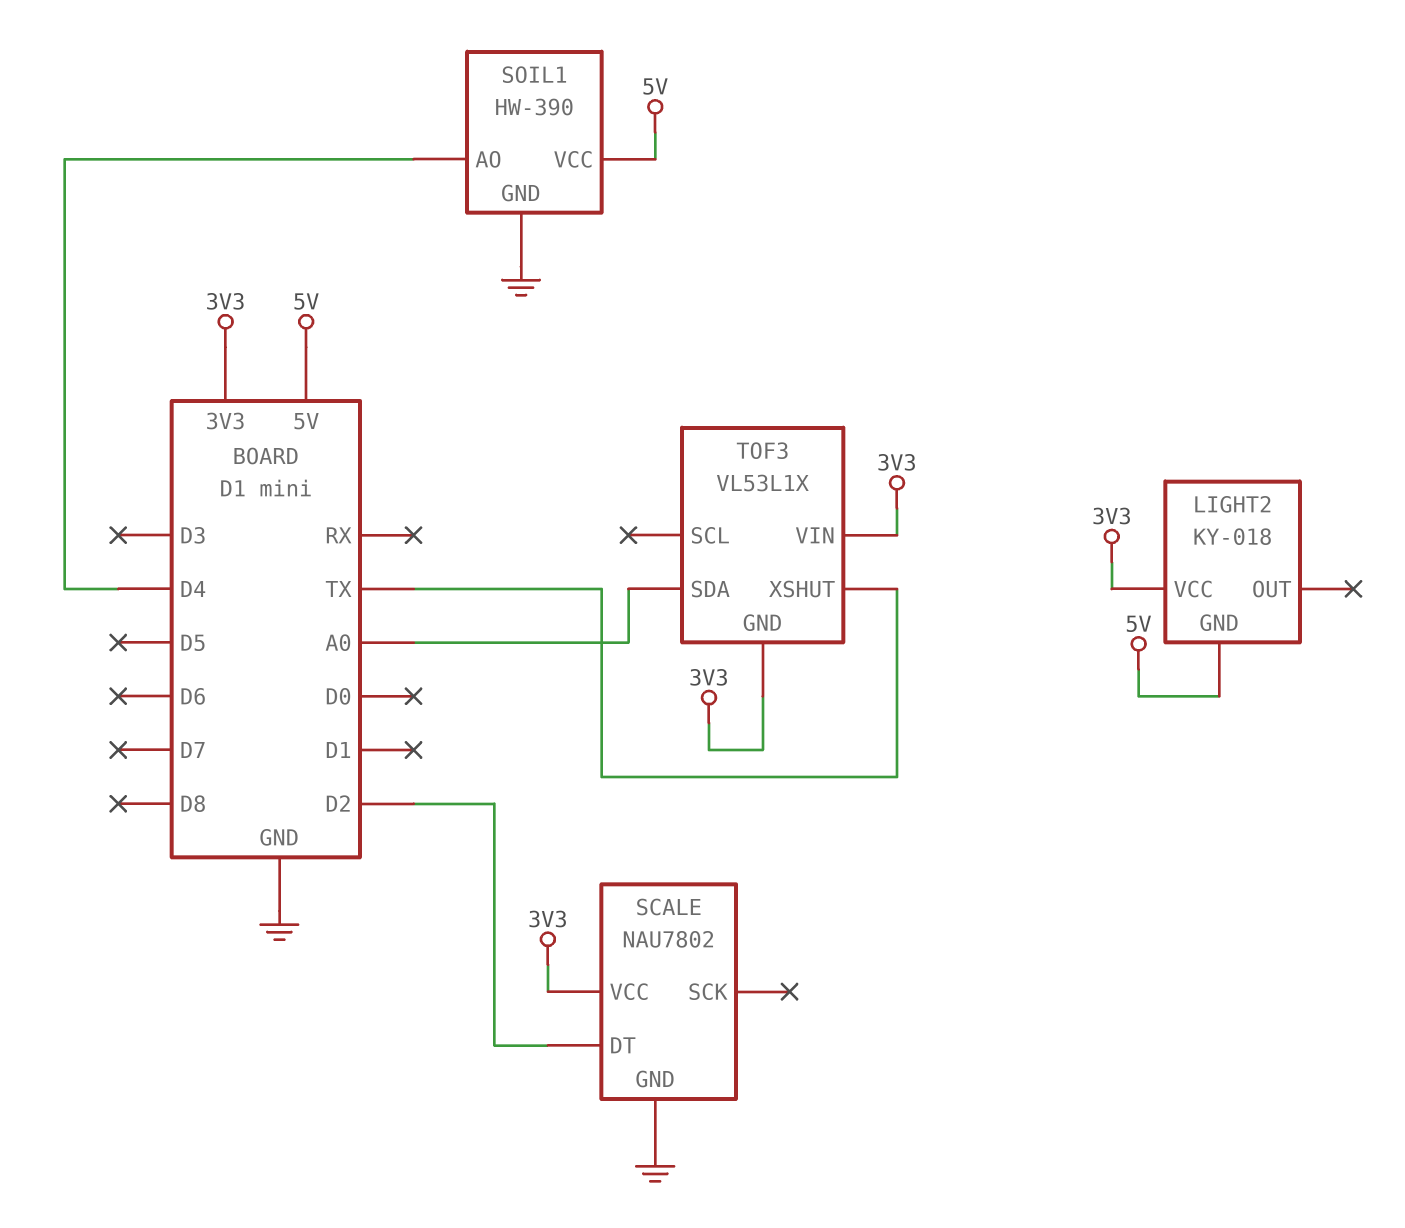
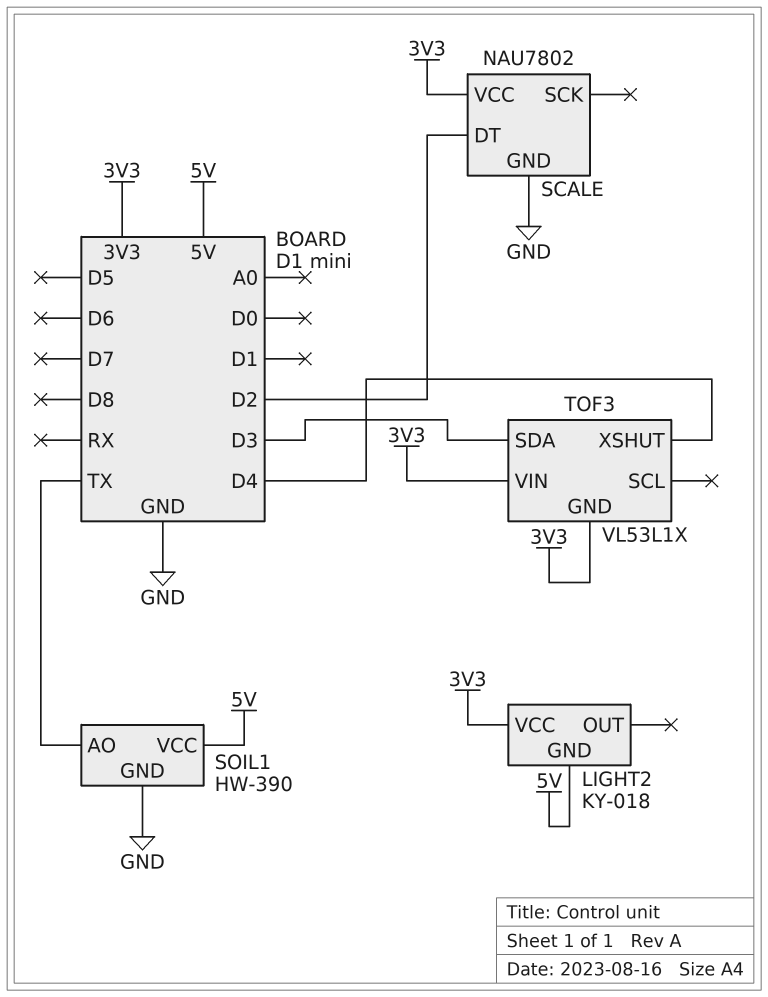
SOIL1 pin AO: D4 -> TX
TOF3 pin SDA: A0 -> D3
TOF3 pin XSHUT: TX -> D4

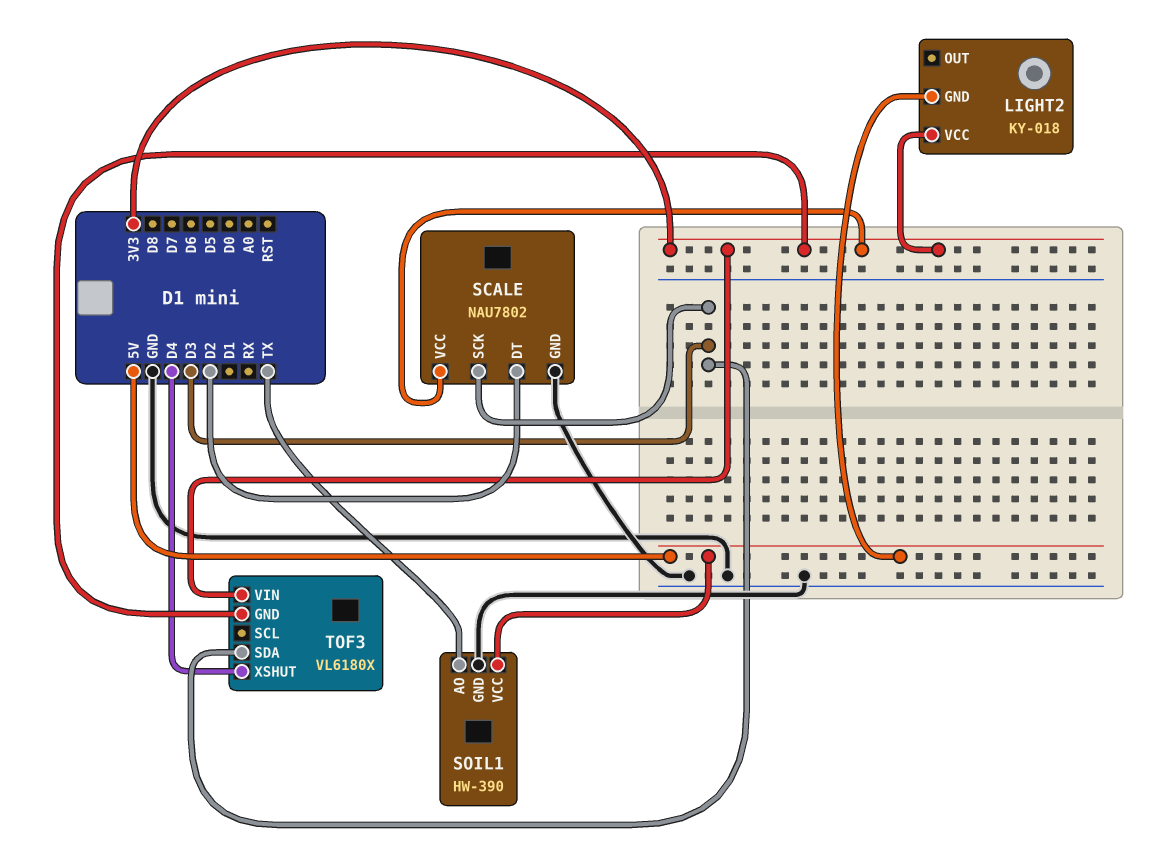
SCALE pin SCK: none -> D3
TOF3: VL53L1X -> VL6180X

